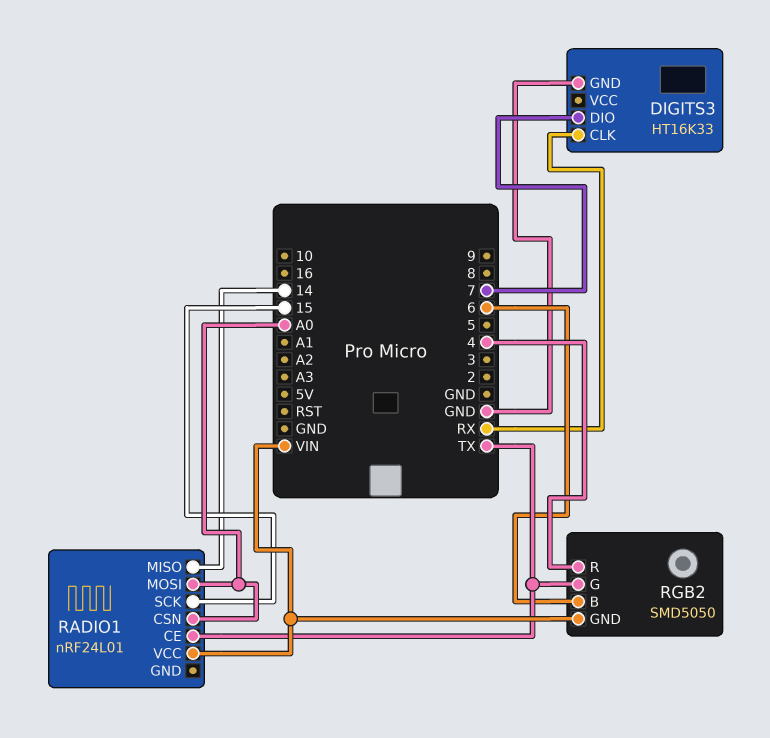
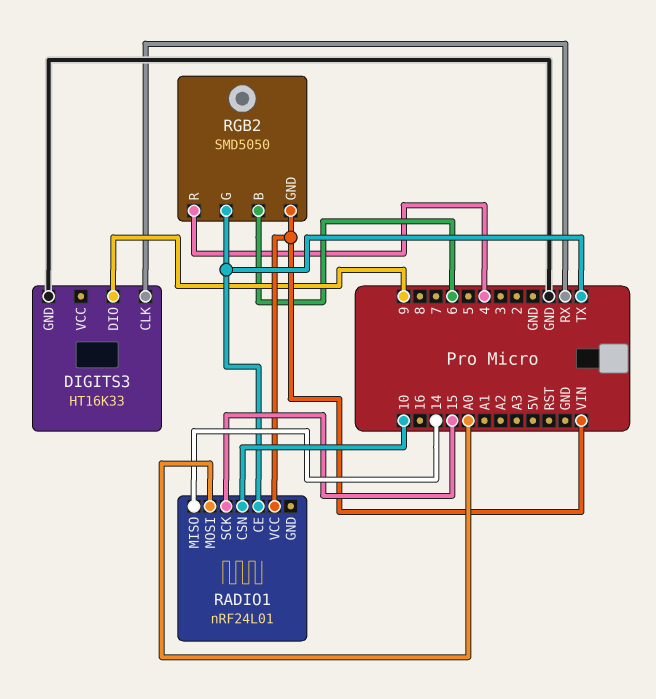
DIGITS3 pin DIO: 7 -> 9
RADIO1 pin CSN: A0 -> 10

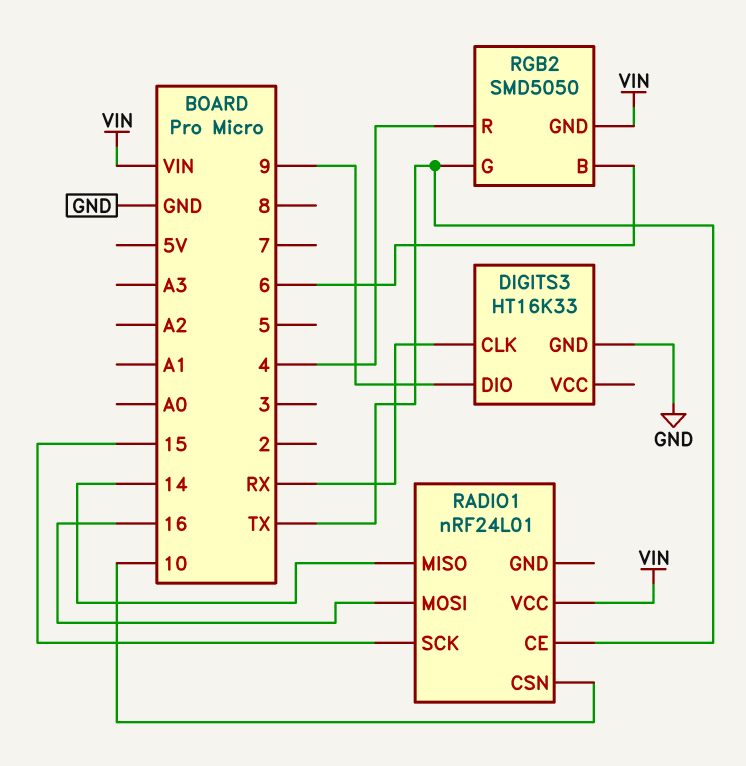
RADIO1 pin MOSI: A0 -> 16

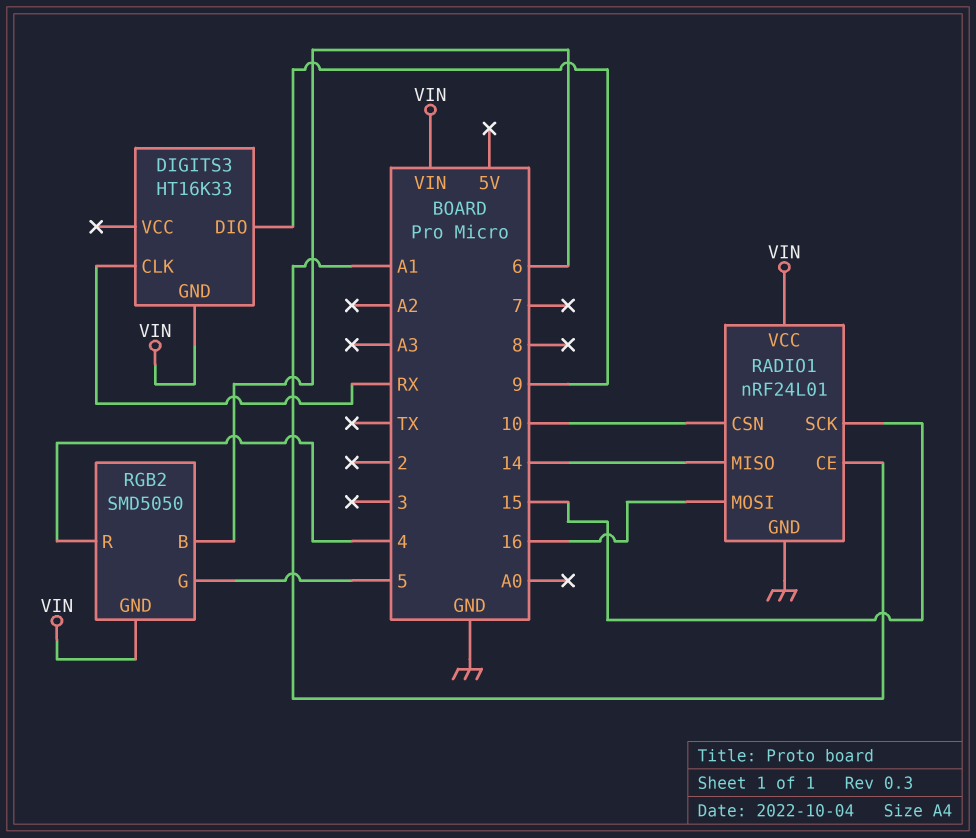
DIGITS3 pin GND: GND -> VIN
RADIO1 pin CE: TX -> A1
RADIO1 pin GND: none -> GND
RGB2 pin G: TX -> 5

